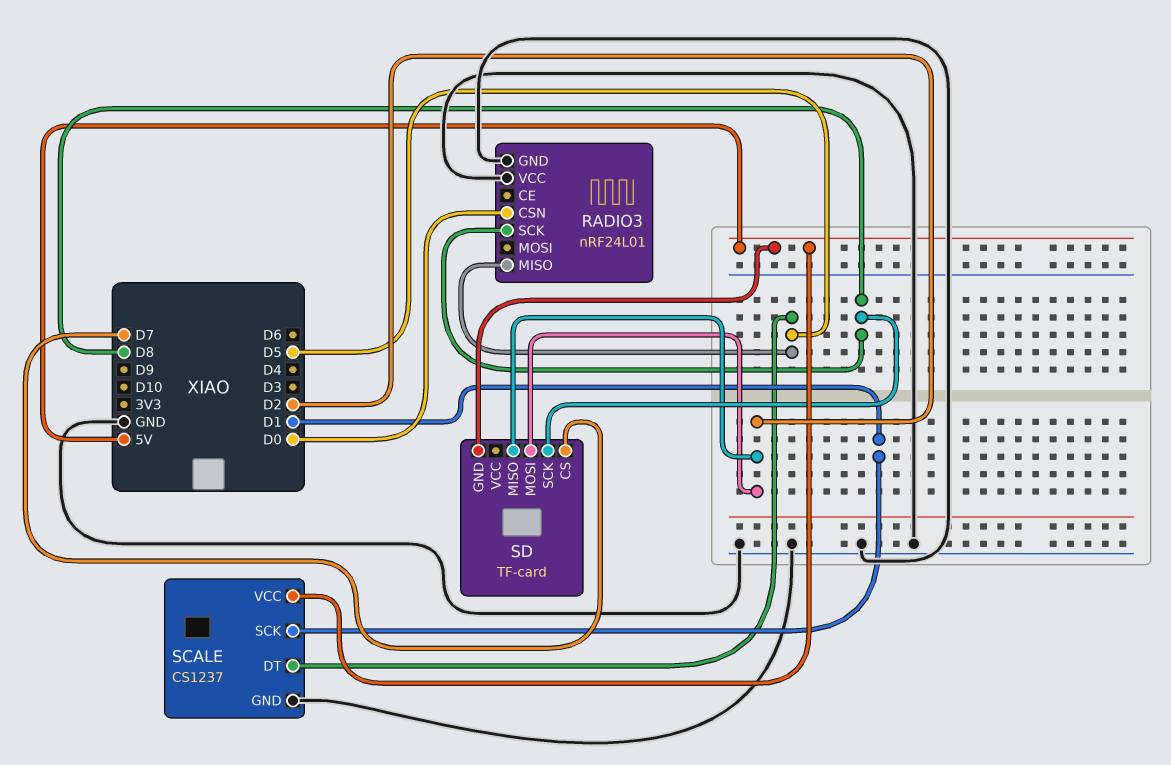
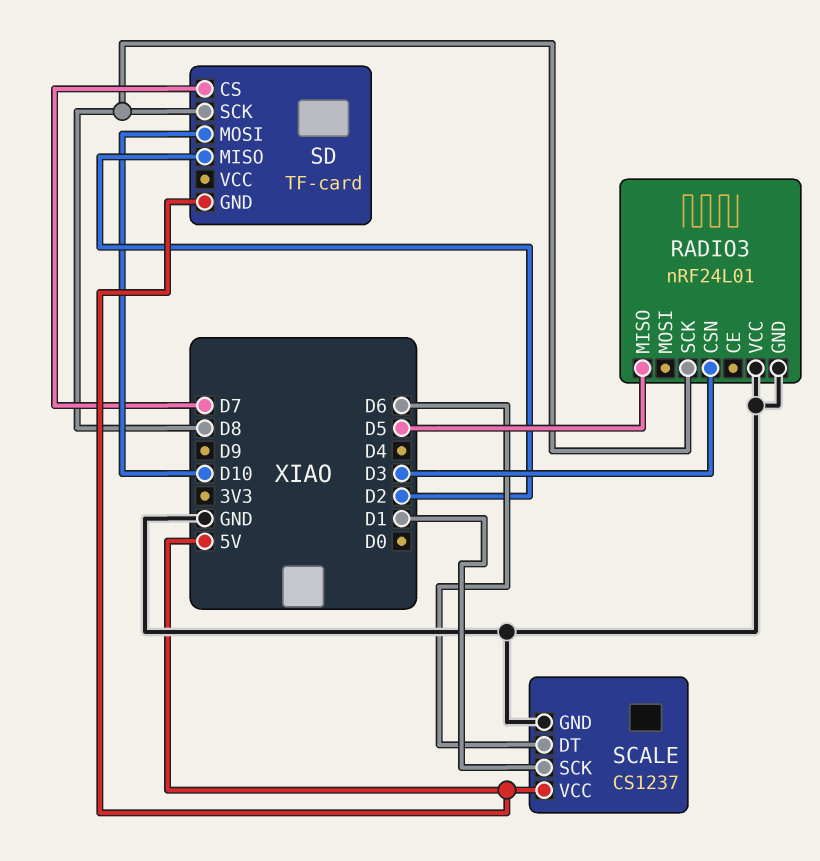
RADIO3 pin CSN: D0 -> D3
SCALE pin DT: D5 -> D6
SD pin MOSI: D2 -> D10

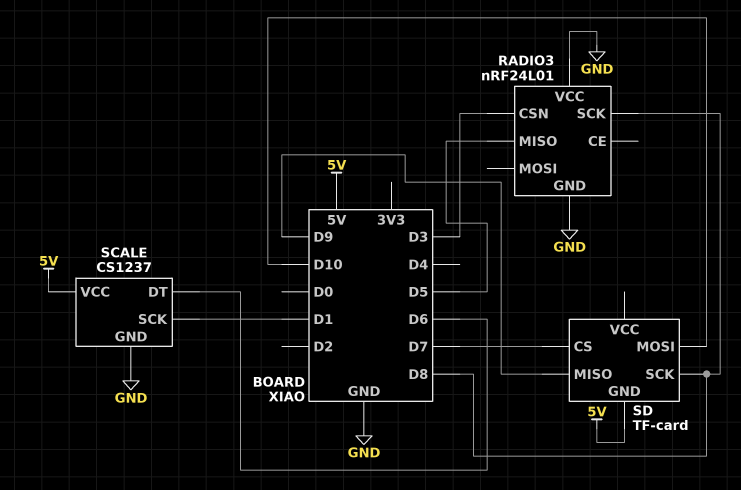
SD pin MISO: D2 -> D9

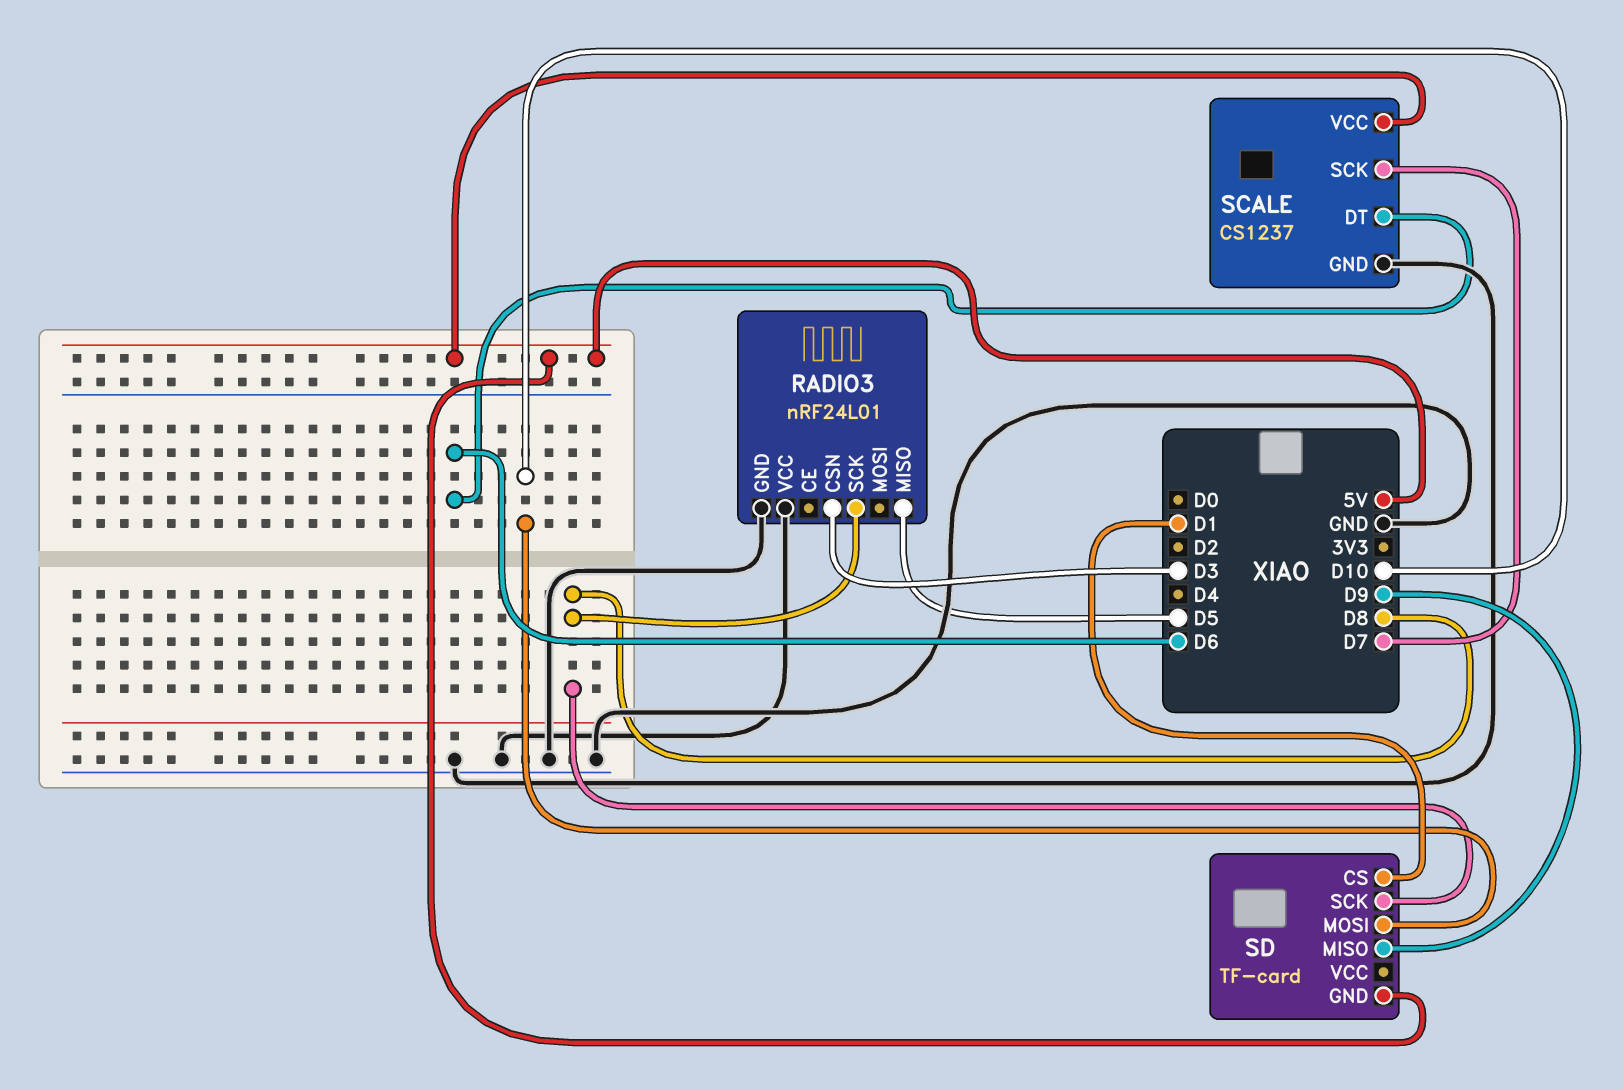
SCALE pin SCK: D1 -> D7
SD pin CS: D7 -> D1

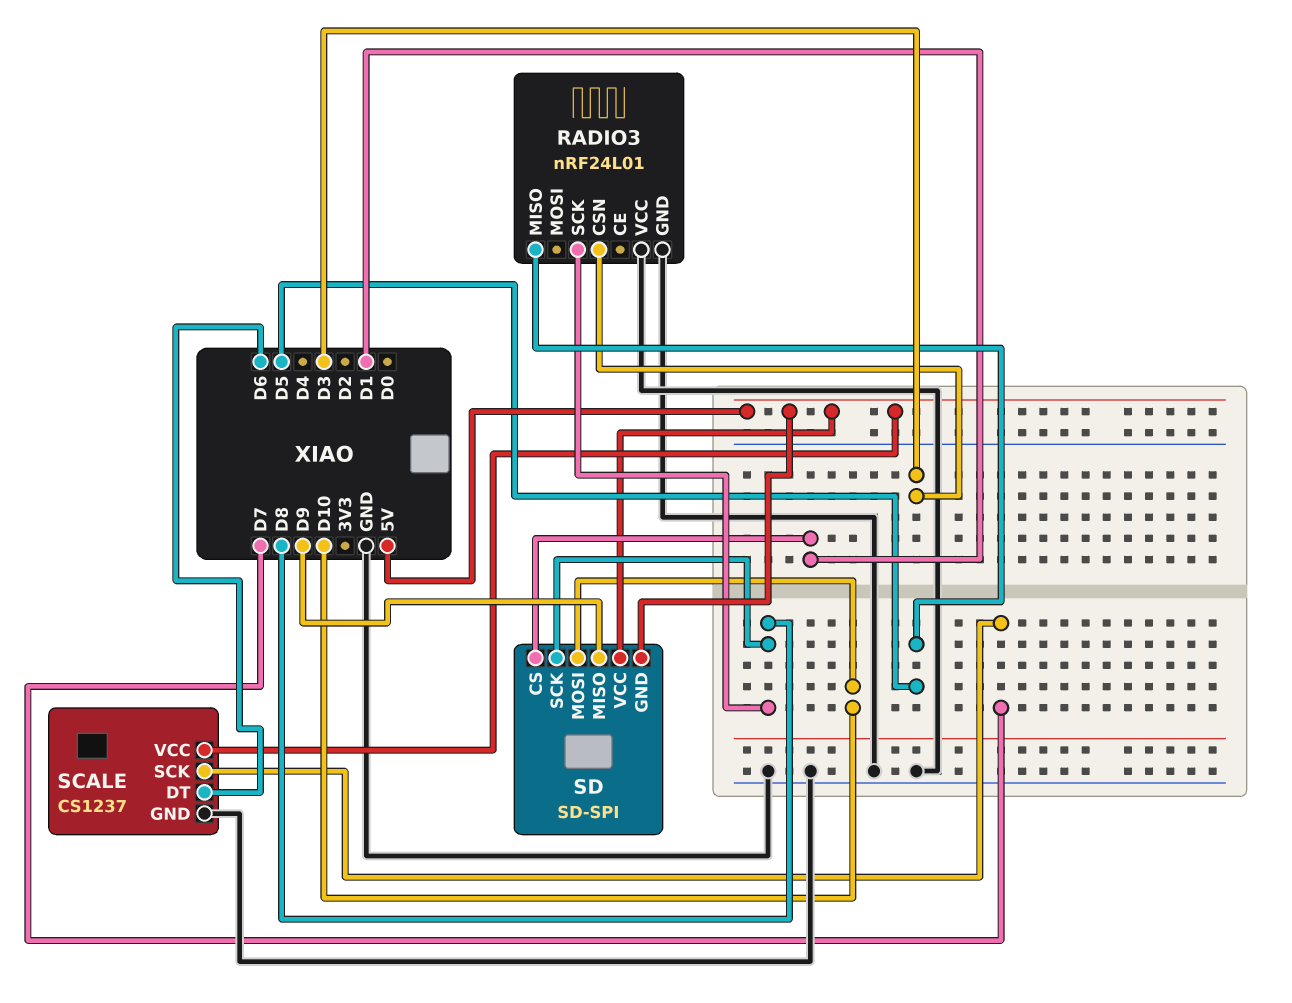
SD: TF-card -> SD-SPI
SD pin VCC: none -> 5V

